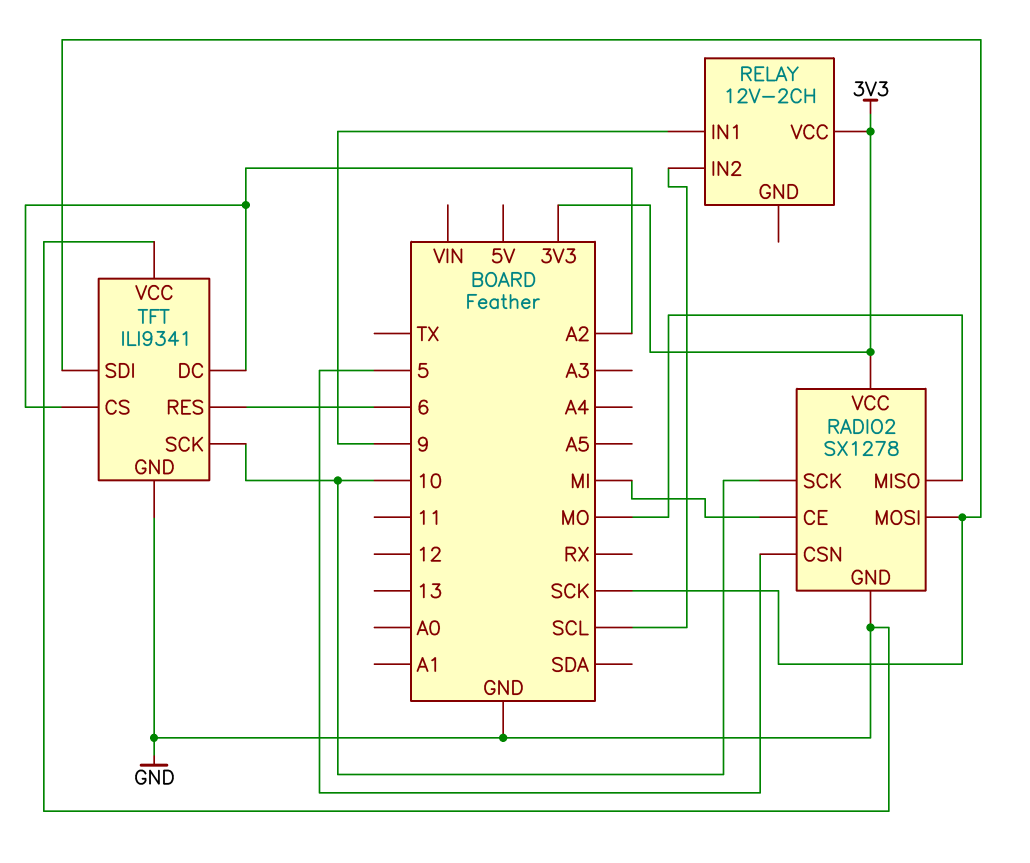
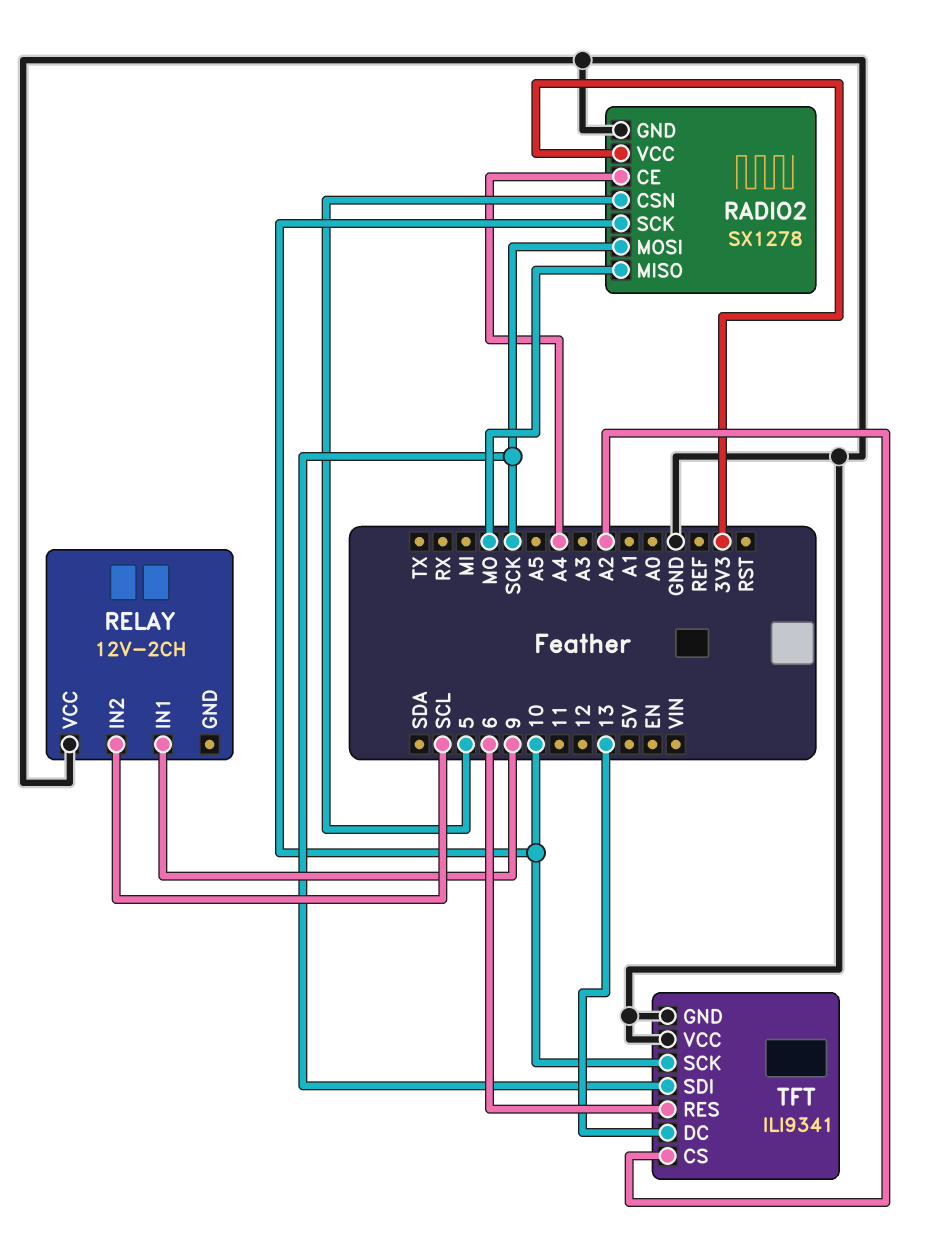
RADIO2 pin CE: MI -> A4
RELAY pin VCC: 3V3 -> GND
TFT pin DC: A2 -> 13

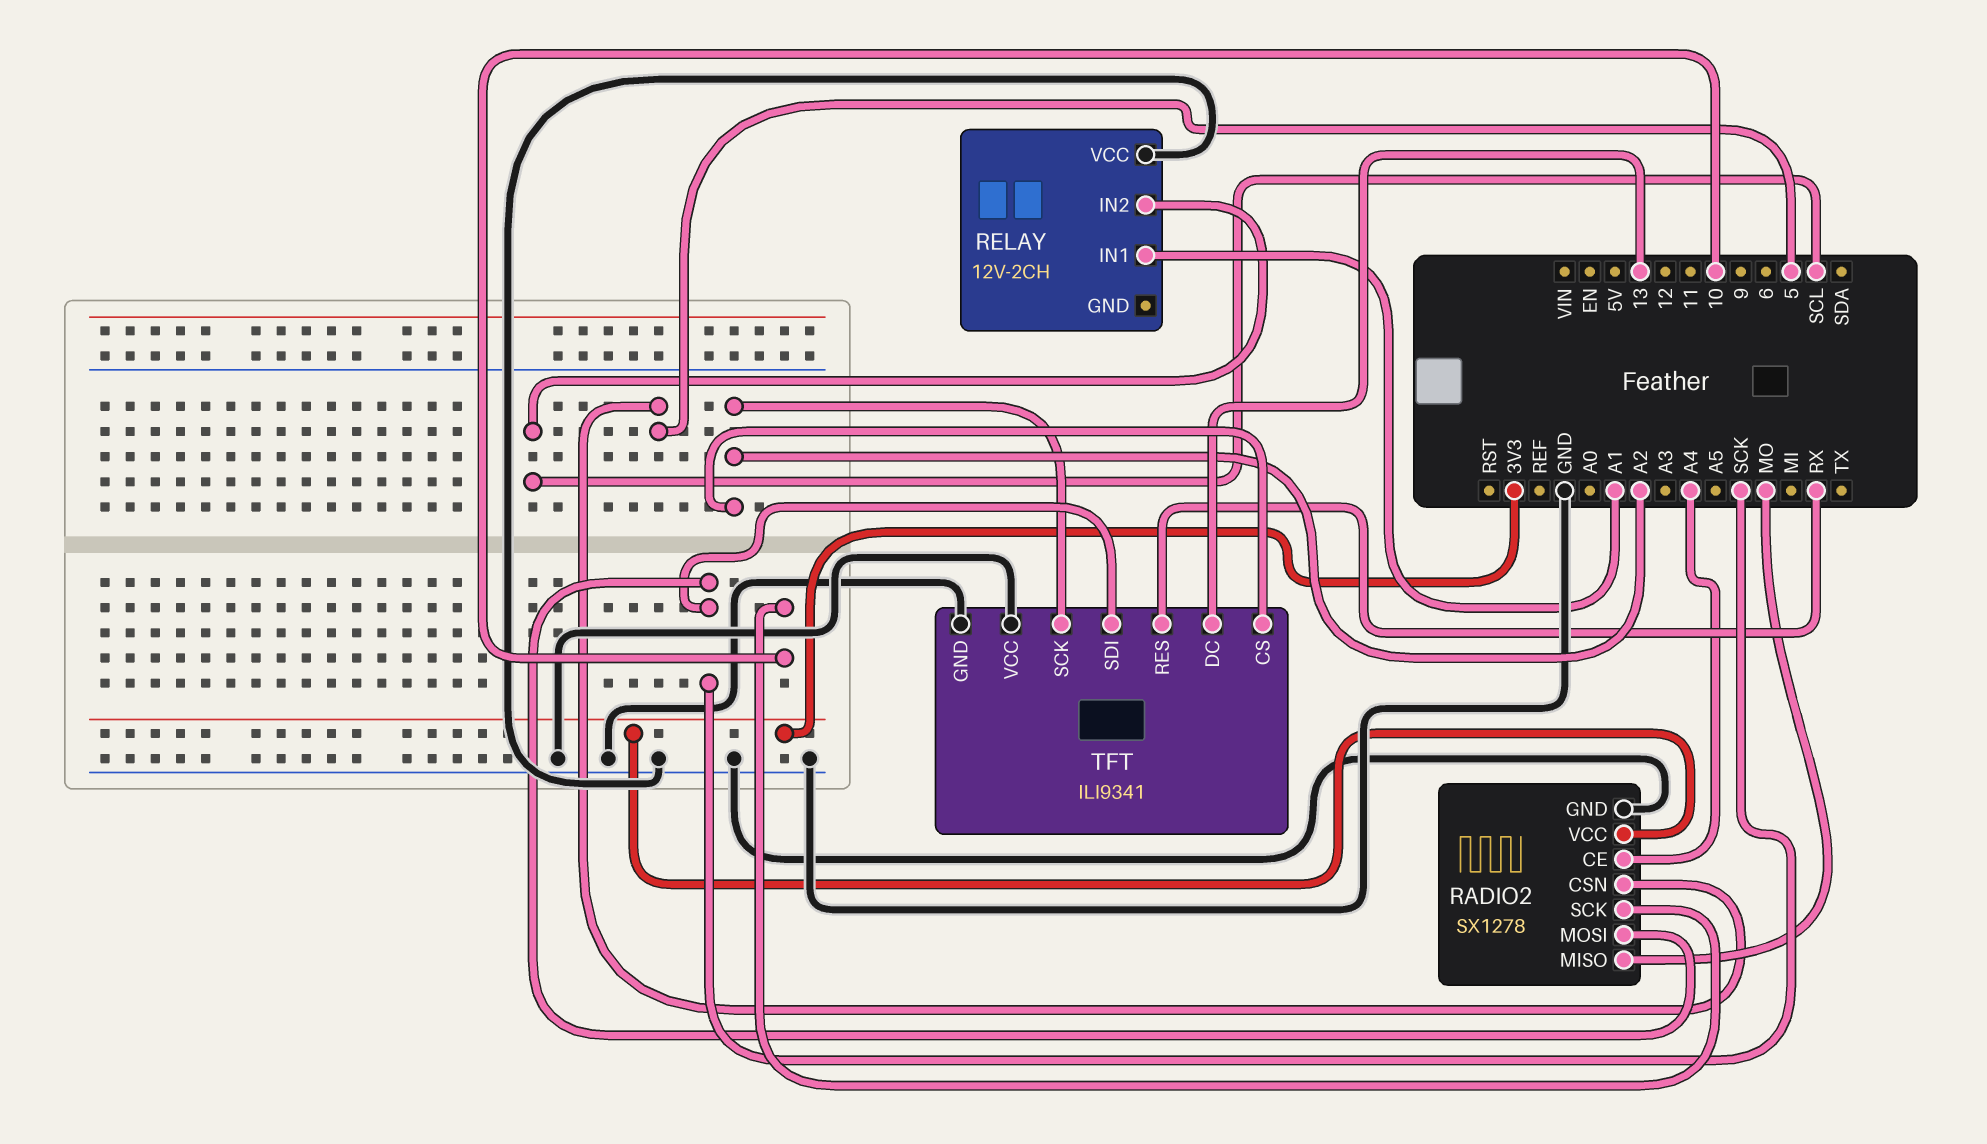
RELAY pin IN1: 9 -> A1
TFT pin RES: 6 -> RX
TFT pin SCK: 10 -> A2

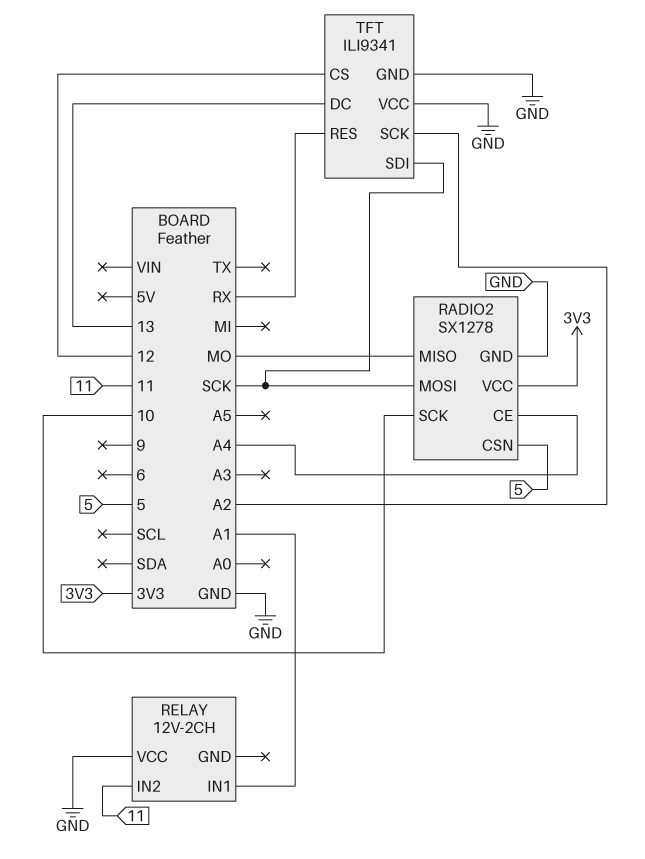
RELAY pin IN2: SCL -> 11
TFT pin CS: A2 -> 12

